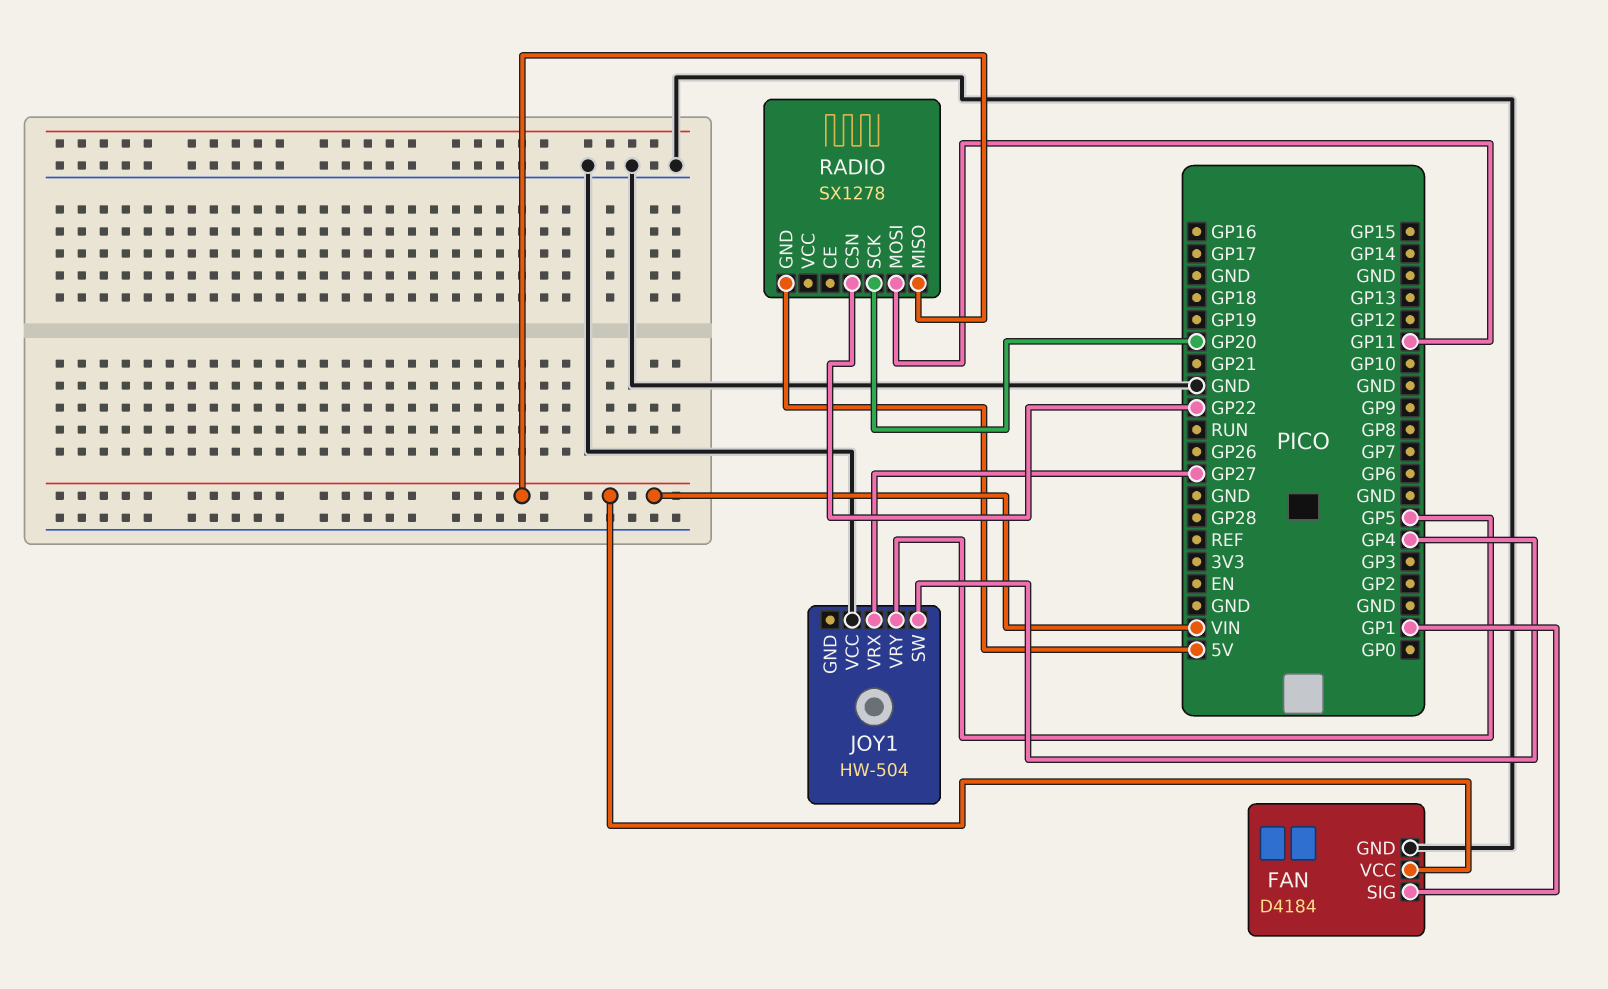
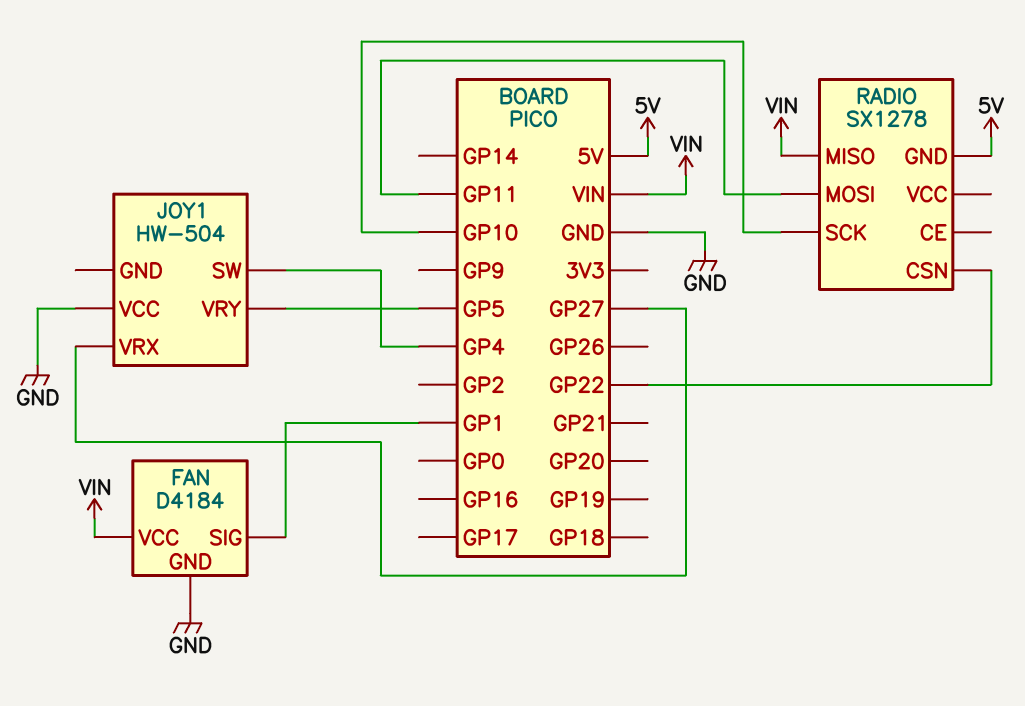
RADIO pin SCK: GP20 -> GP10

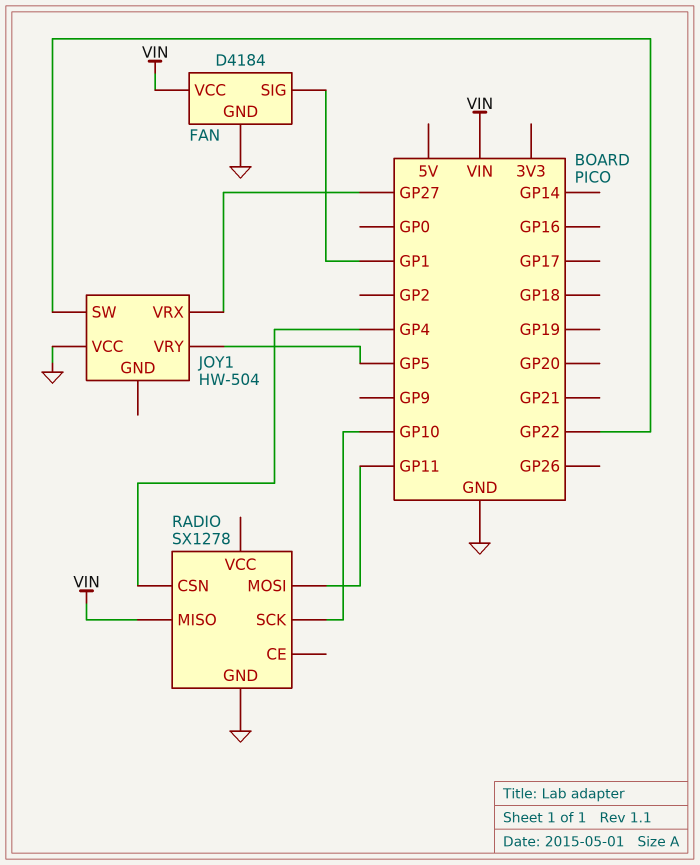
JOY1 pin SW: GP4 -> GP22
RADIO pin CSN: GP22 -> GP4
RADIO pin GND: 5V -> GND

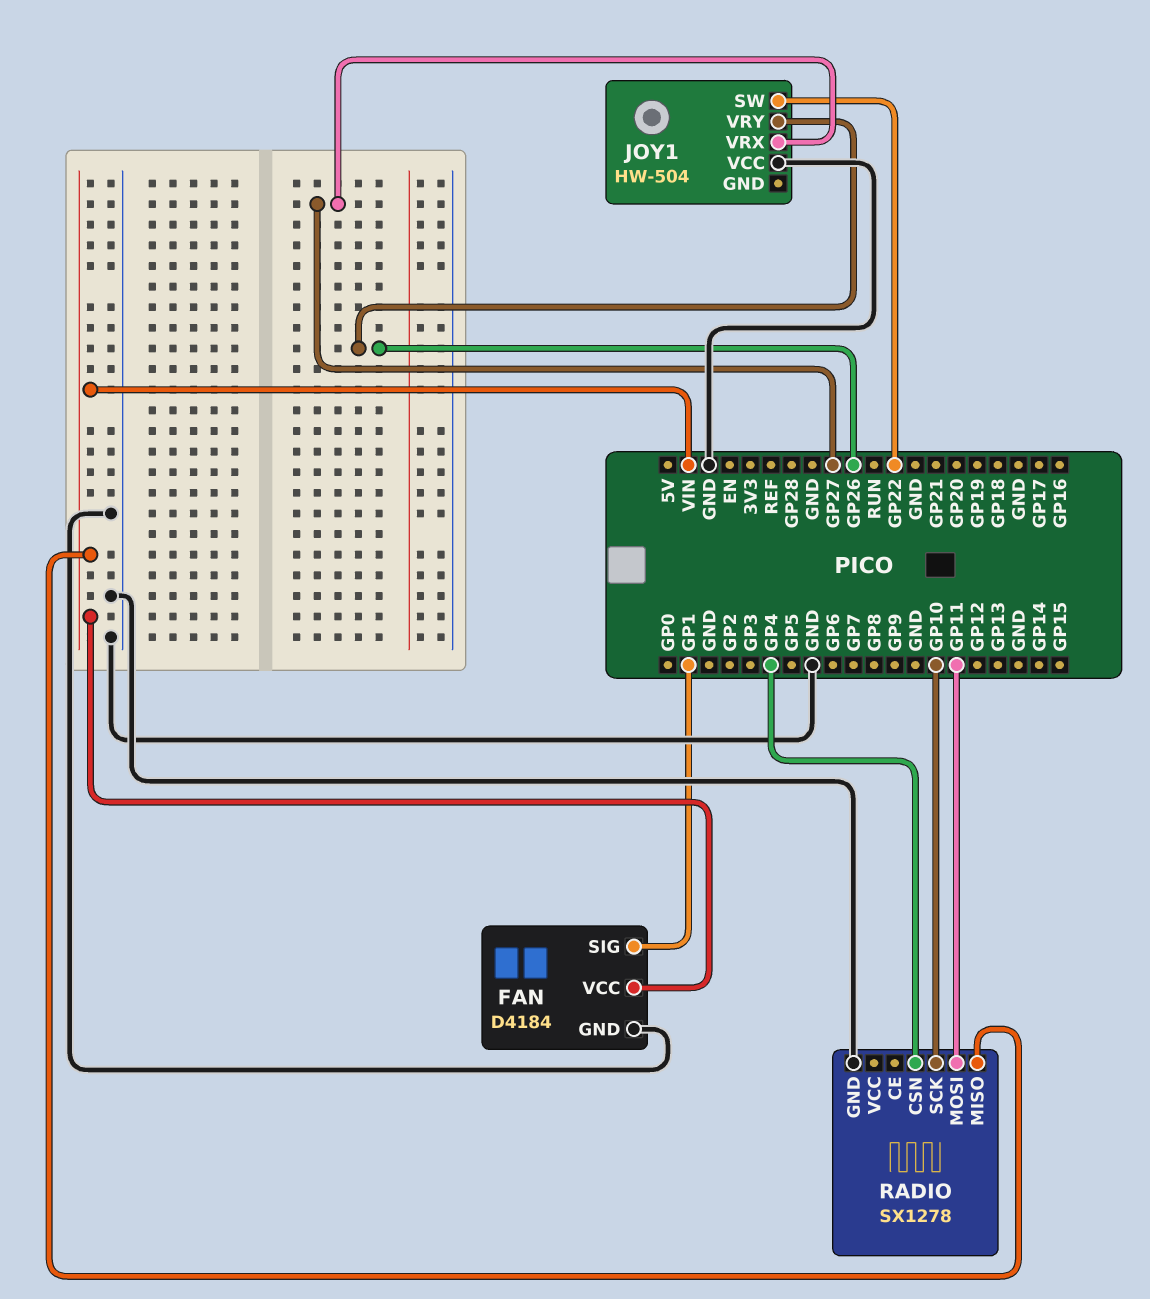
JOY1 pin VRY: GP5 -> GP26

